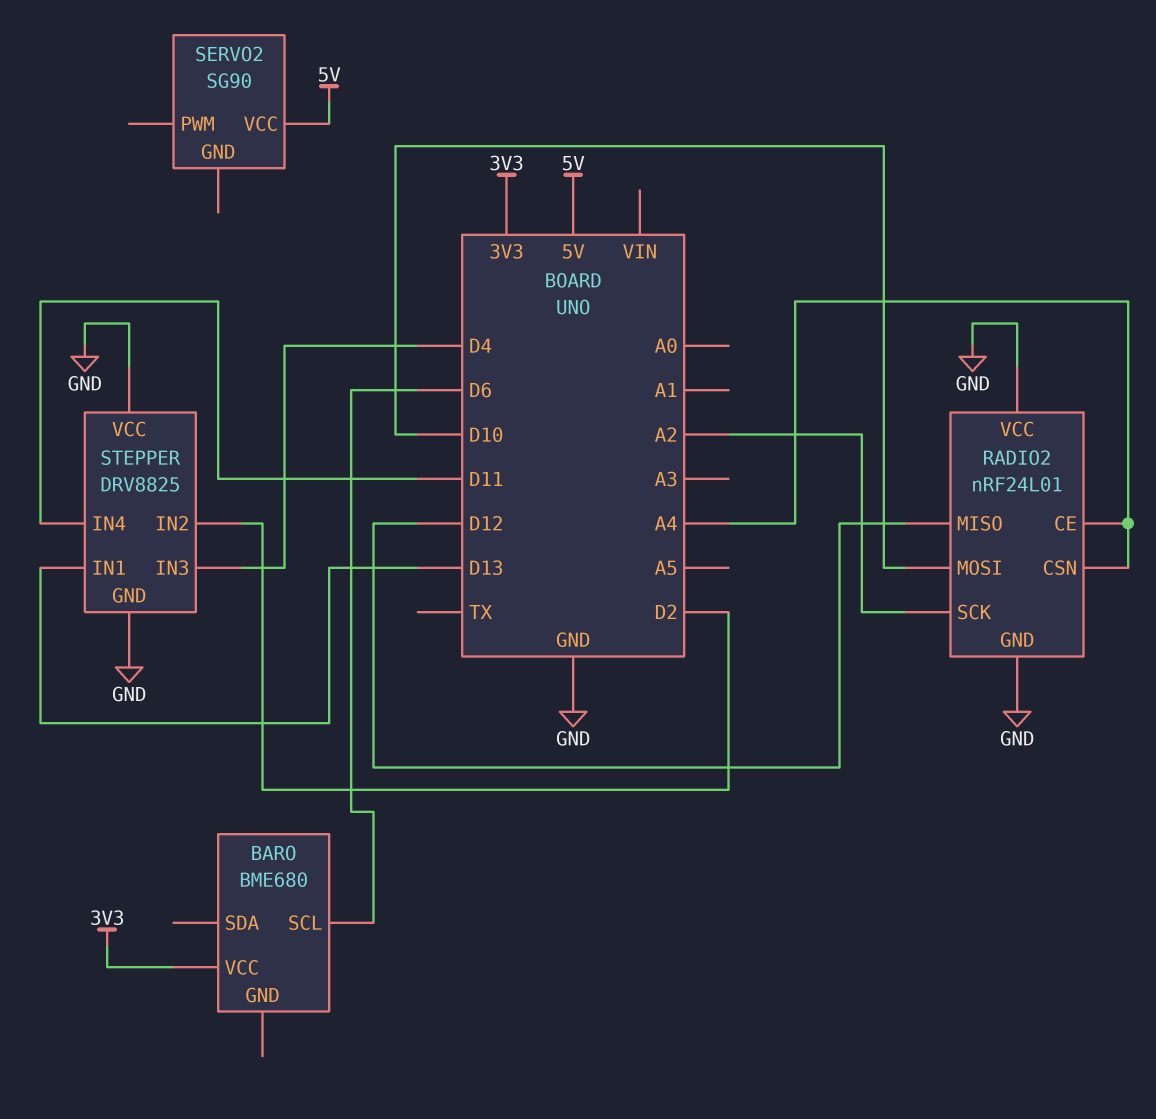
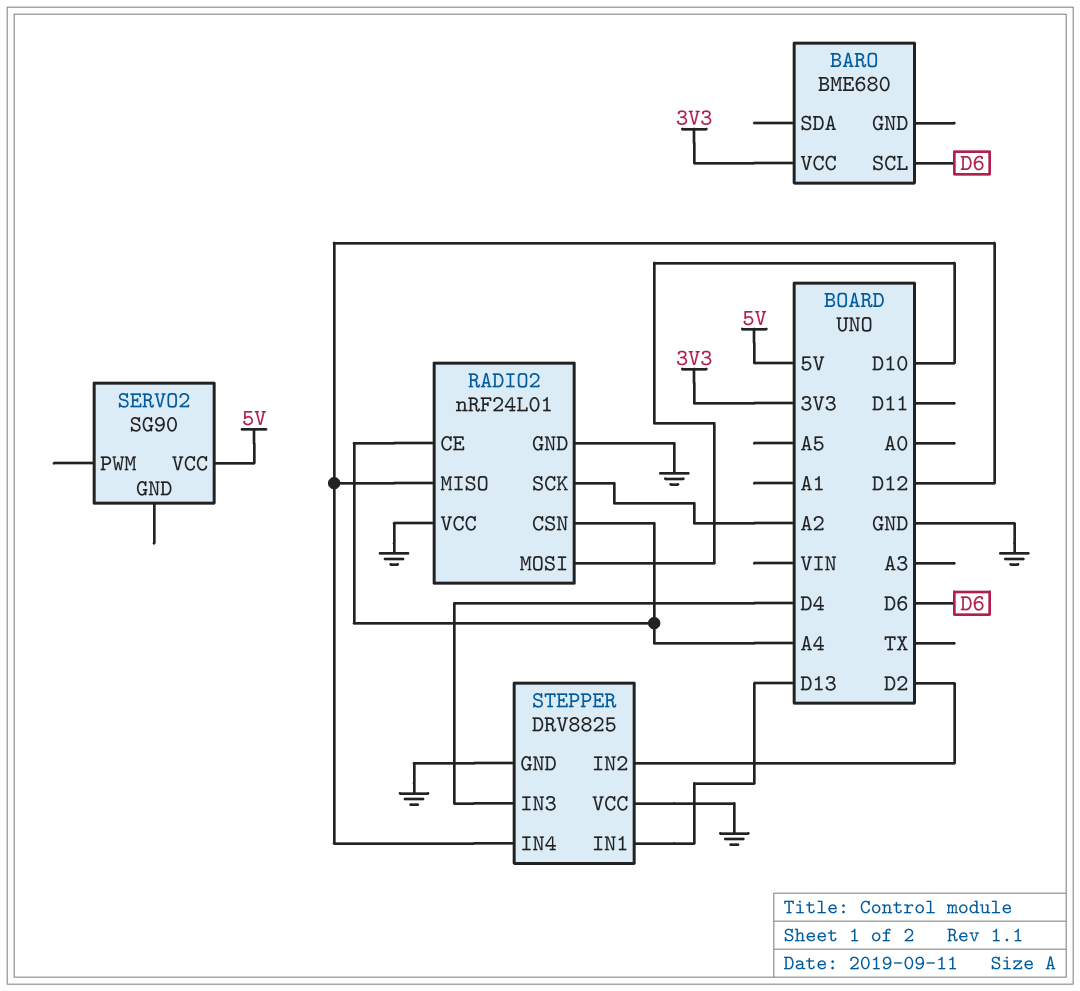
STEPPER pin IN4: D11 -> D12

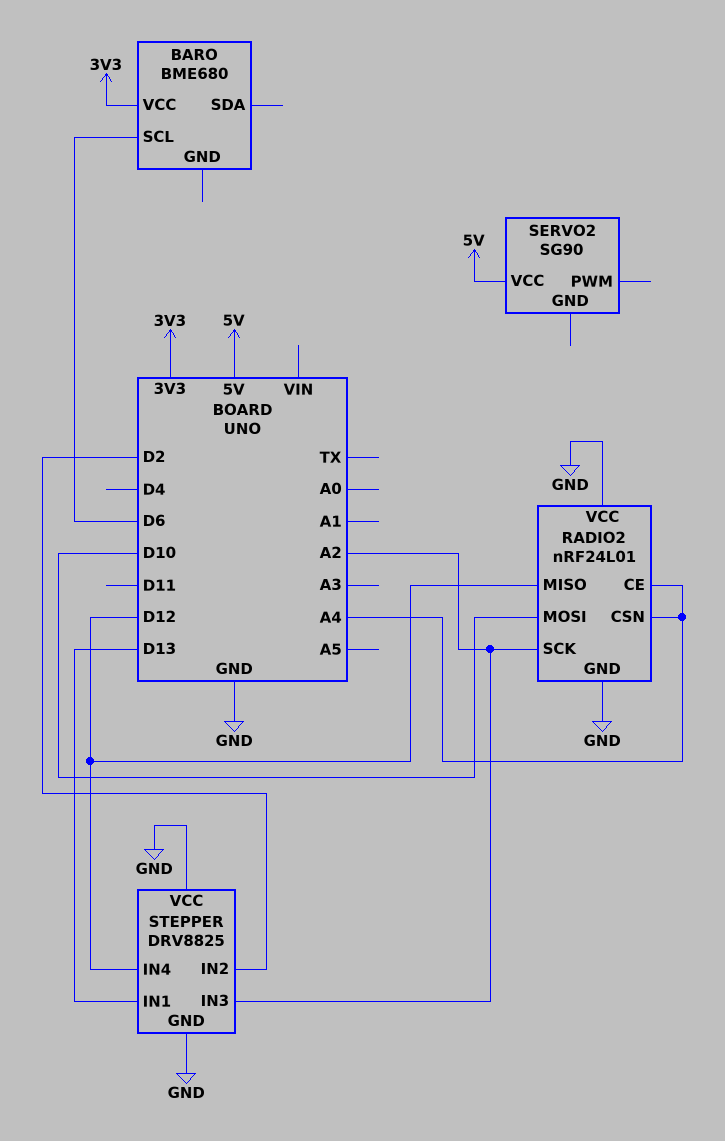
STEPPER pin IN3: D4 -> A2

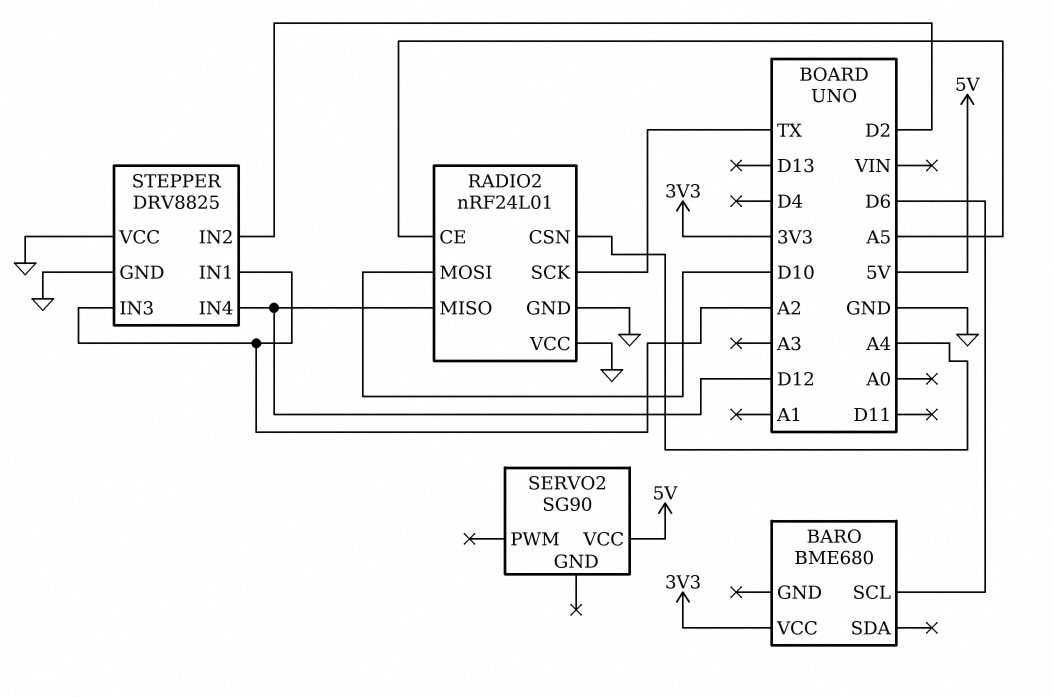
RADIO2 pin CE: A4 -> A5
RADIO2 pin SCK: A2 -> TX
STEPPER pin IN1: D13 -> A2

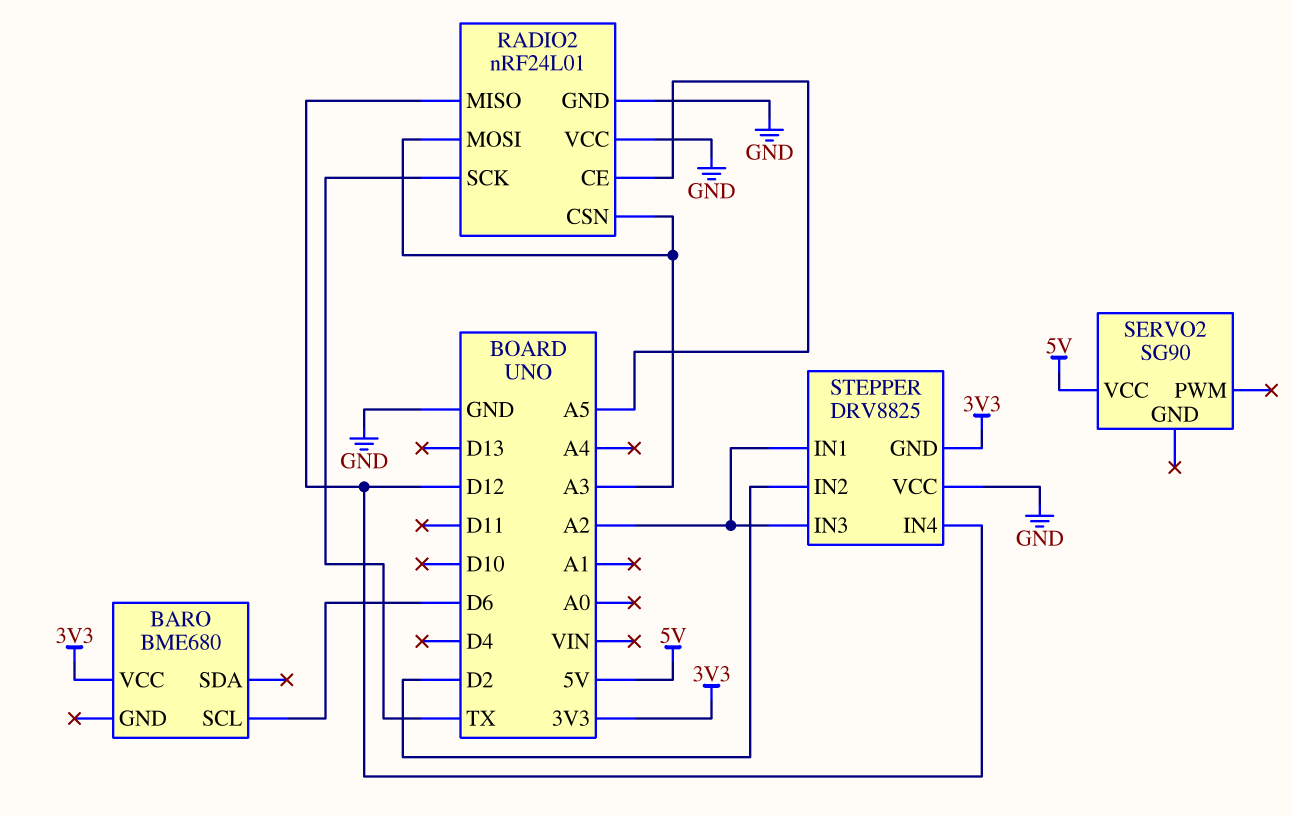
RADIO2 pin CSN: A4 -> A3
RADIO2 pin MOSI: D10 -> A3
STEPPER pin GND: GND -> 3V3

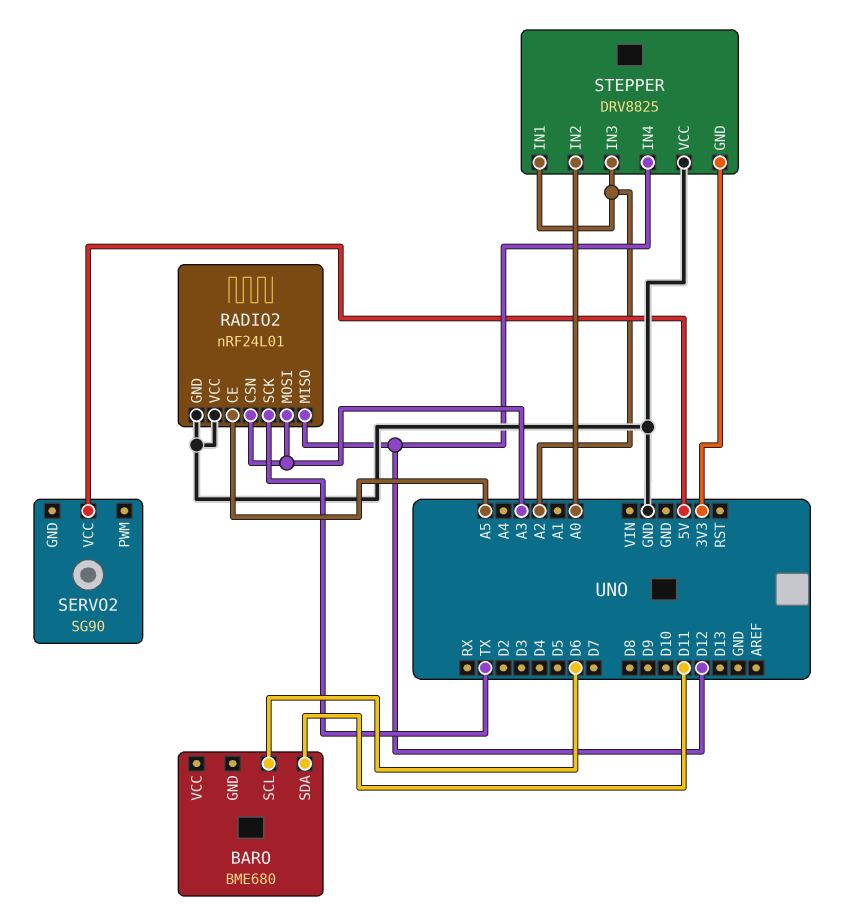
BARO pin SDA: none -> D11
BARO pin VCC: 3V3 -> none
STEPPER pin IN2: D2 -> A0

